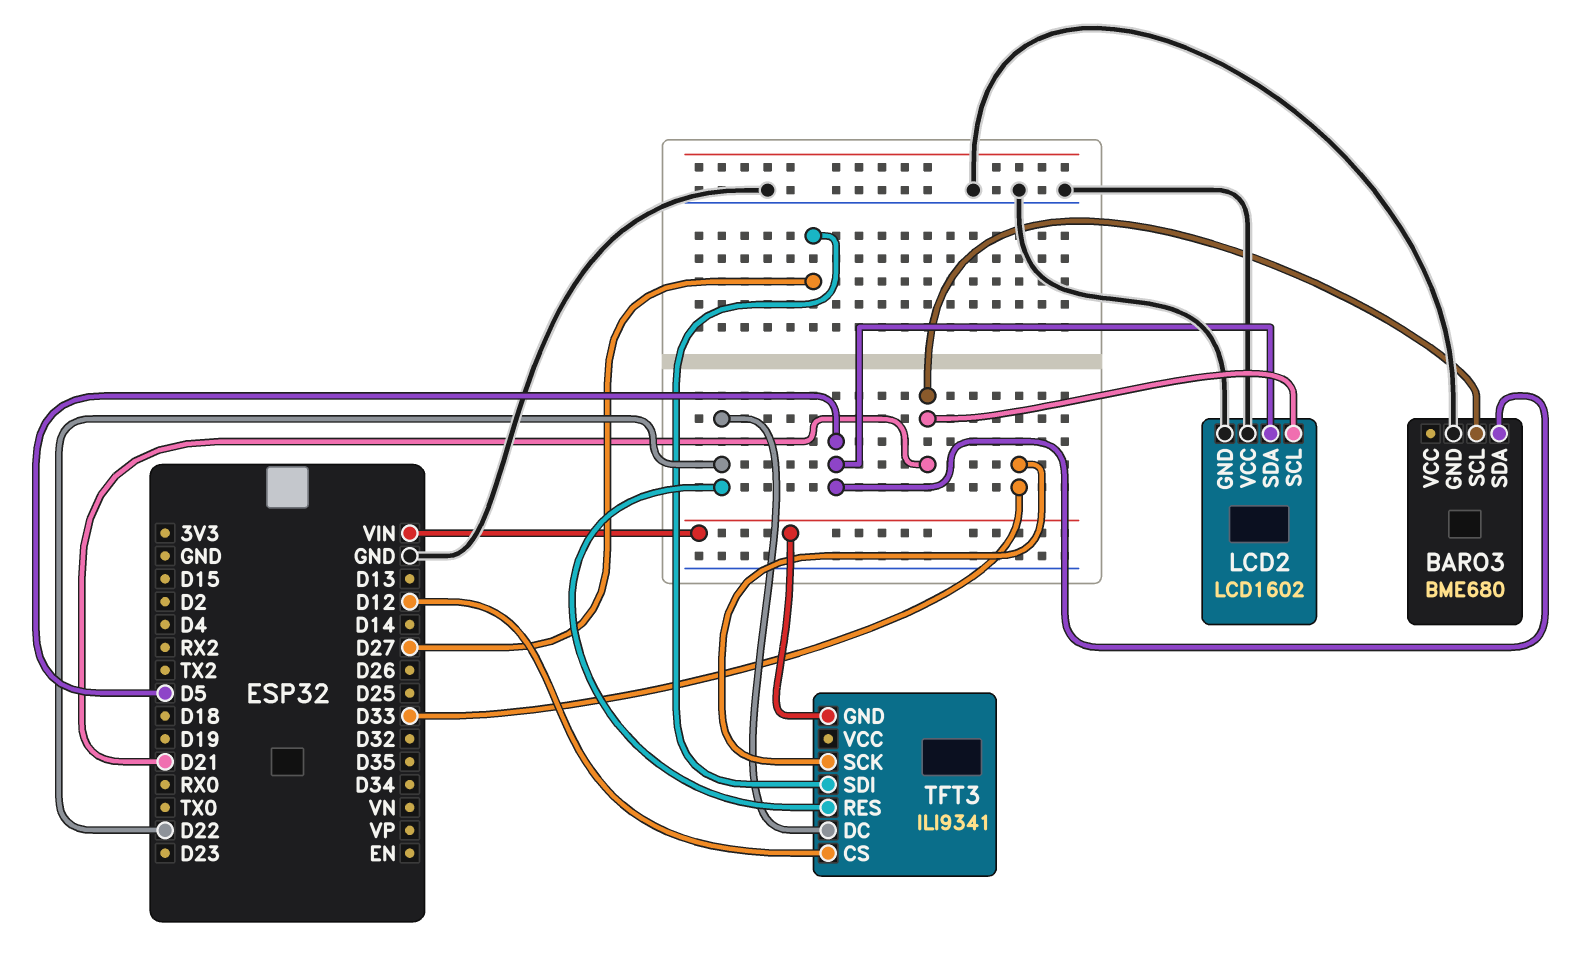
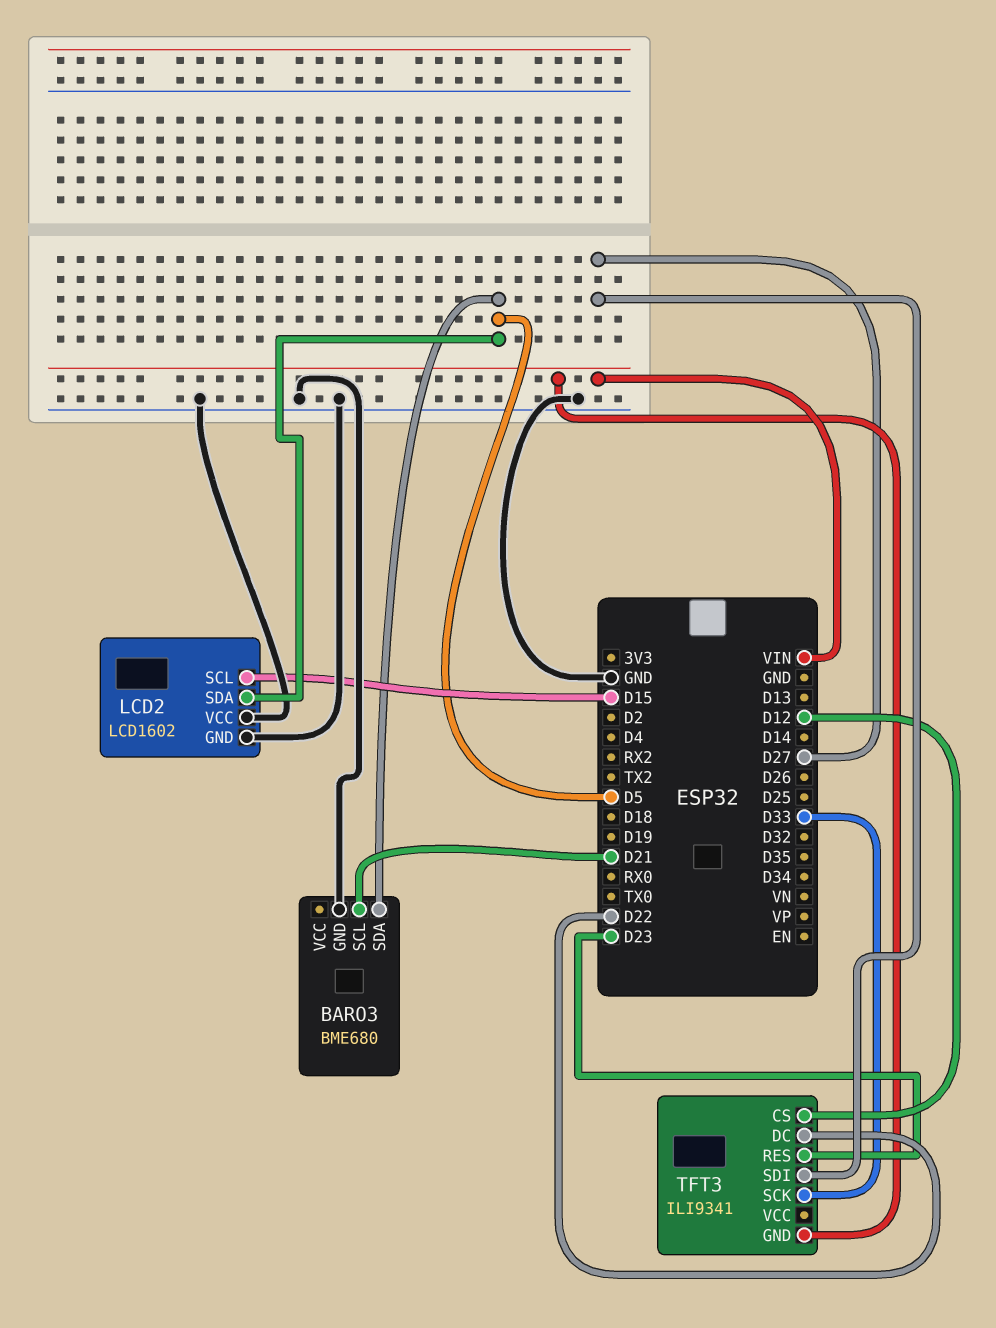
LCD2 pin SCL: D21 -> D15
TFT3 pin RES: D22 -> D23

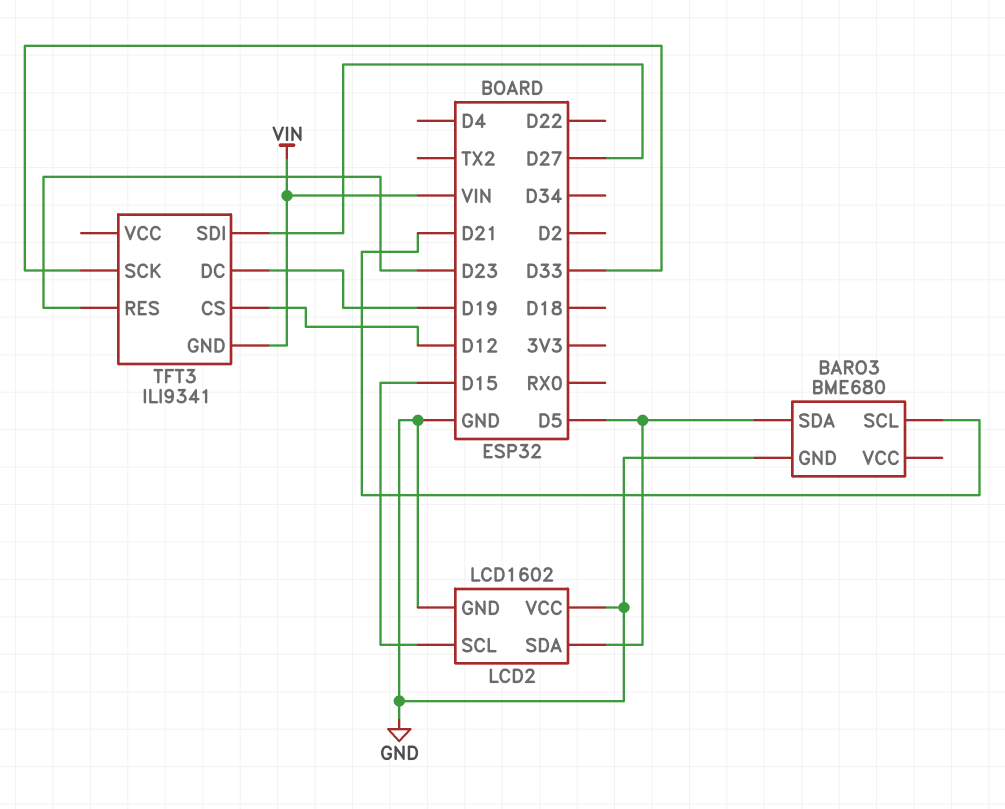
TFT3 pin DC: D22 -> D19

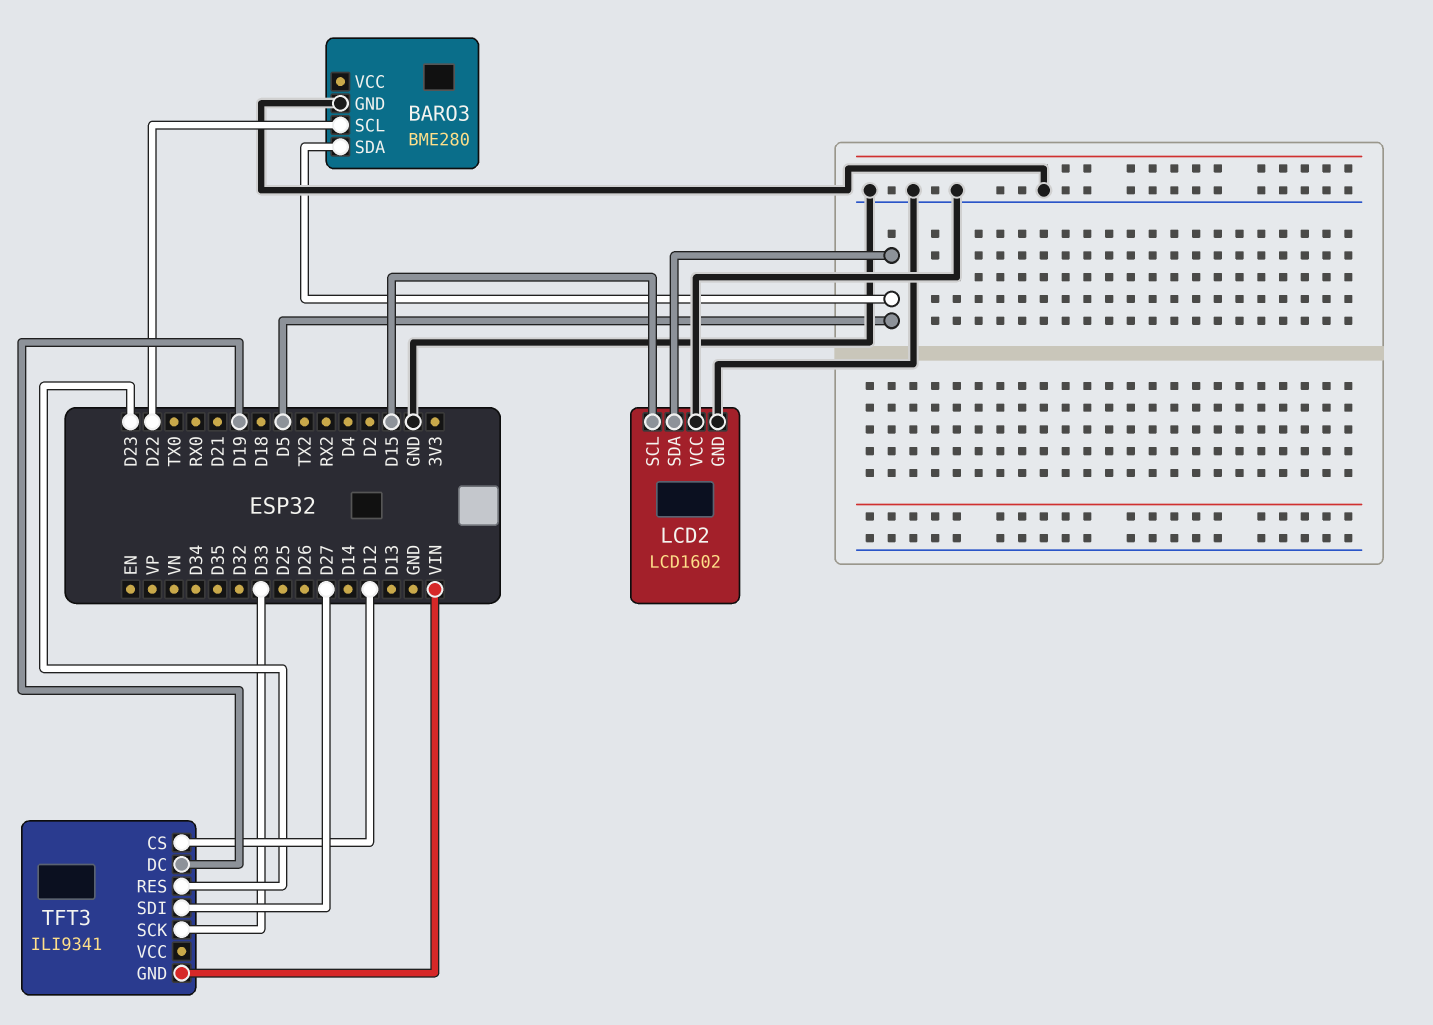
BARO3: BME680 -> BME280
BARO3 pin SCL: D21 -> D22

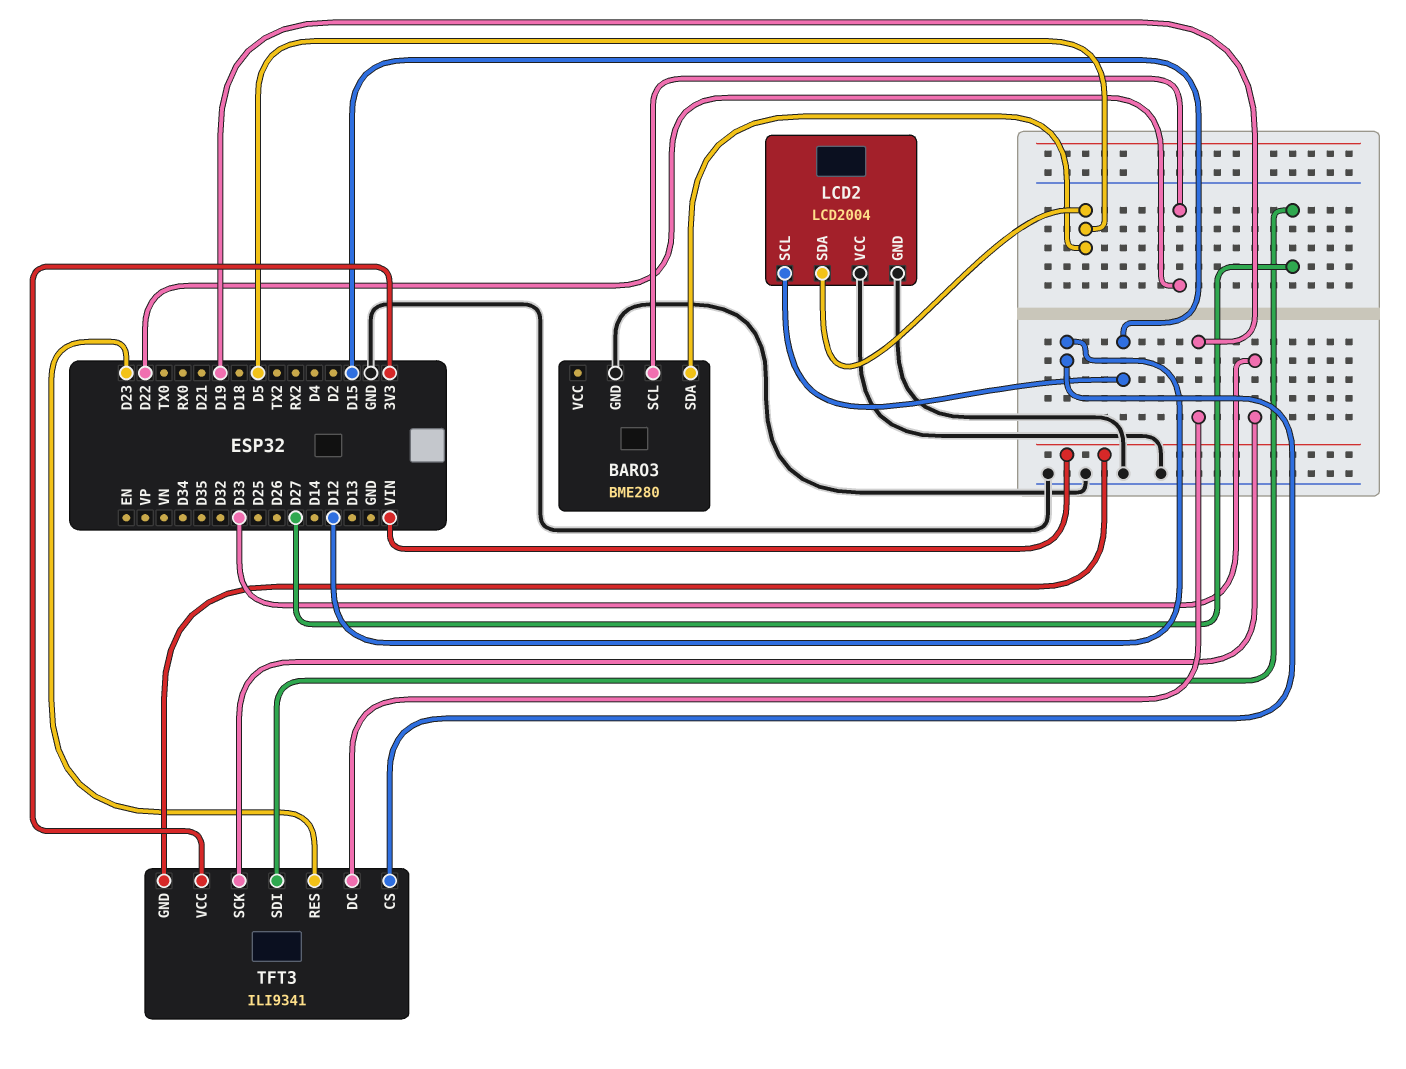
LCD2: LCD1602 -> LCD2004
TFT3 pin VCC: none -> 3V3

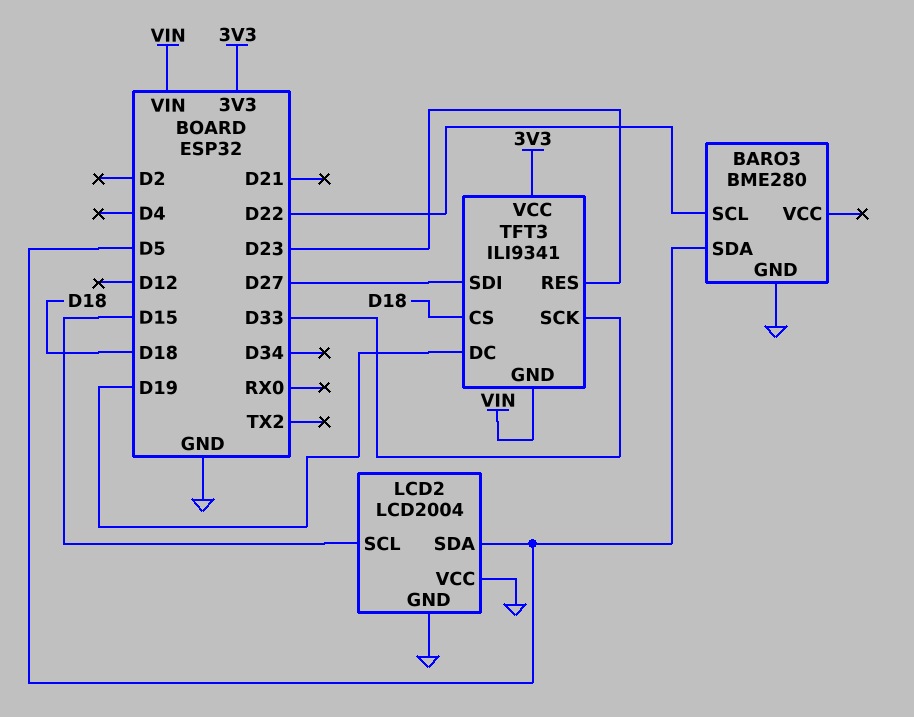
TFT3 pin CS: D12 -> D18

